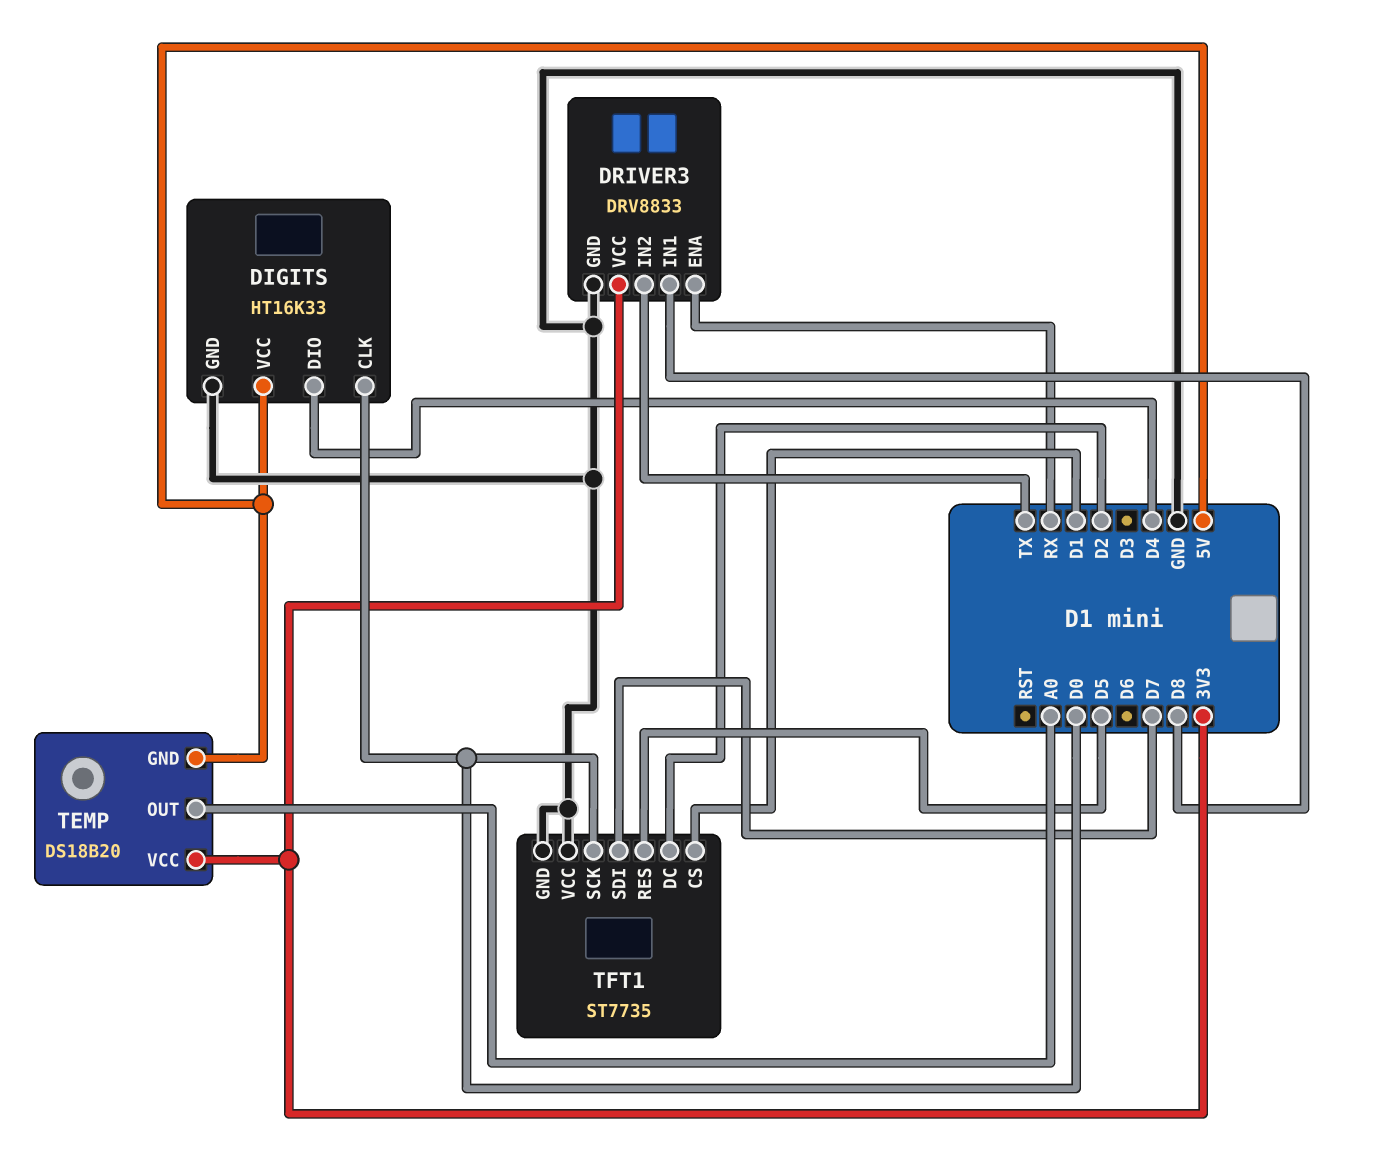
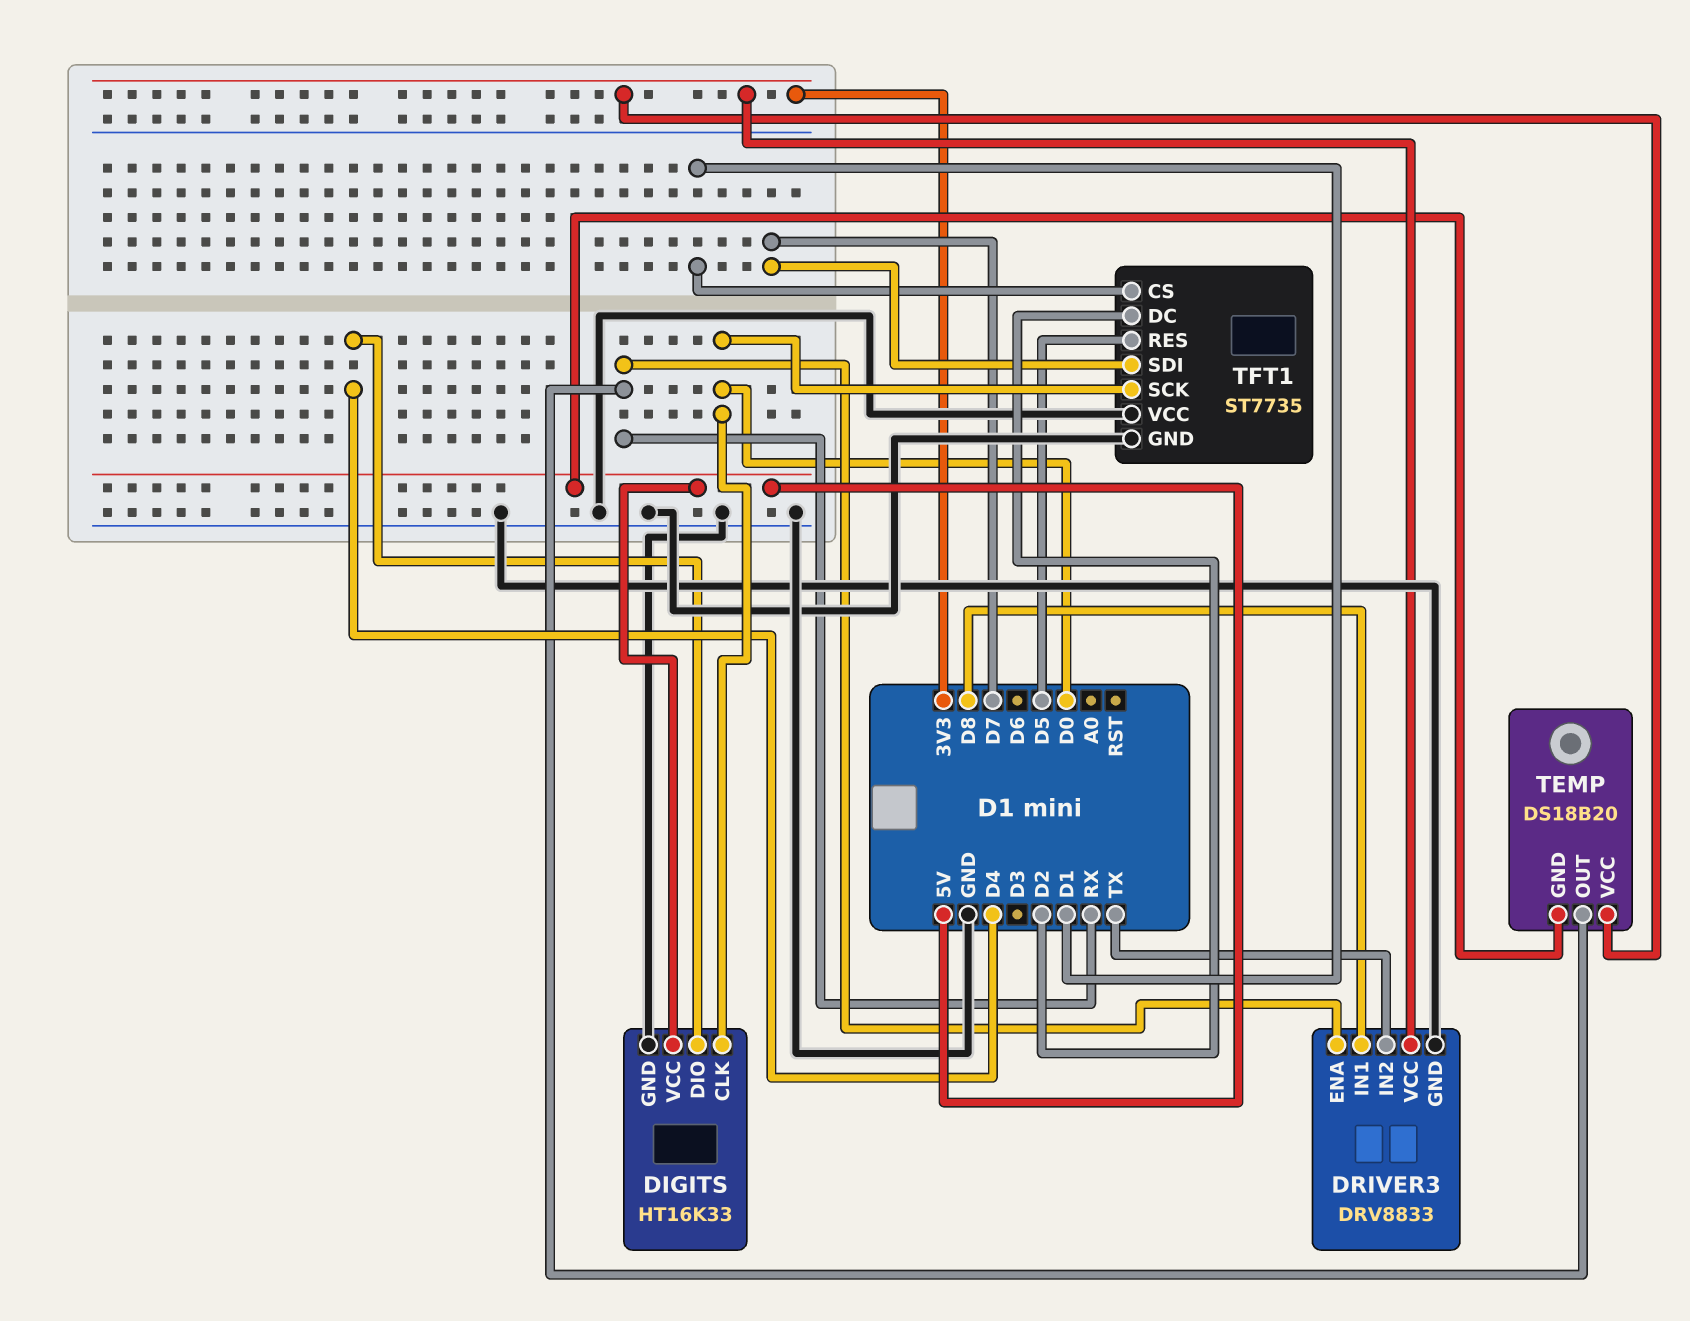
TEMP pin OUT: A0 -> RX

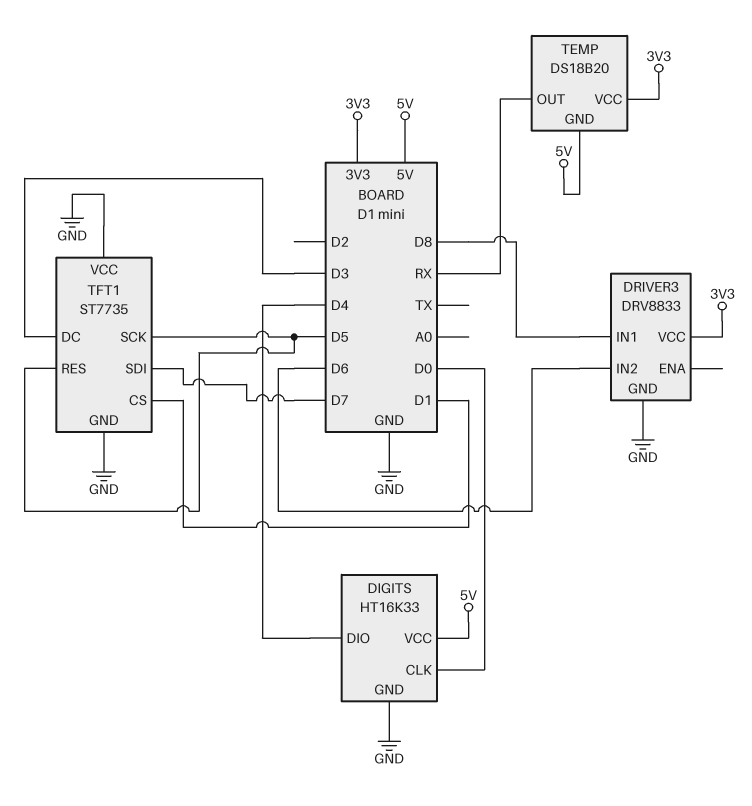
DRIVER3 pin ENA: RX -> none
DRIVER3 pin IN2: TX -> D6
TFT1 pin DC: D2 -> D3
TFT1 pin SCK: D0 -> D5

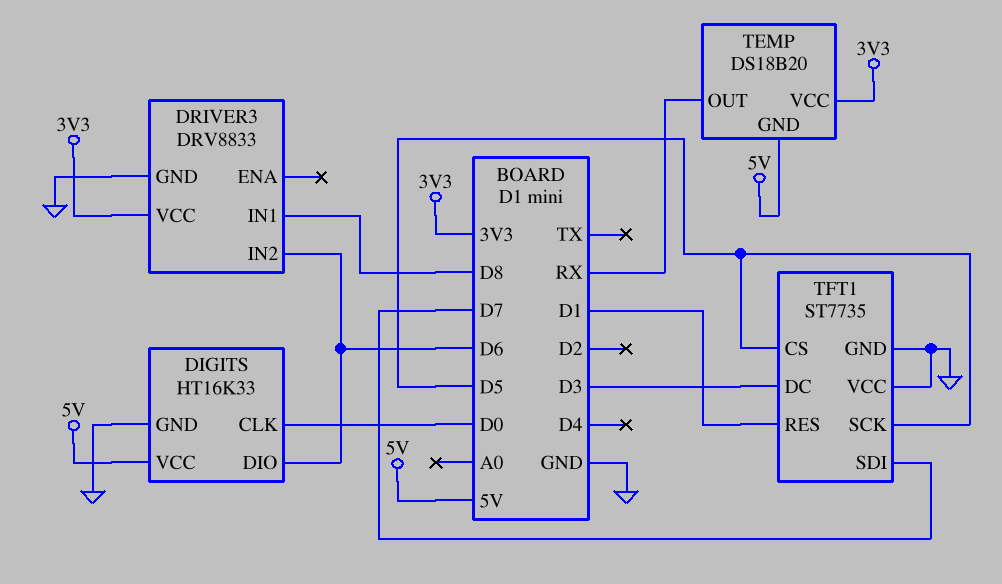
DIGITS pin DIO: D4 -> D6
TFT1 pin CS: D1 -> D5
TFT1 pin RES: D5 -> D1

